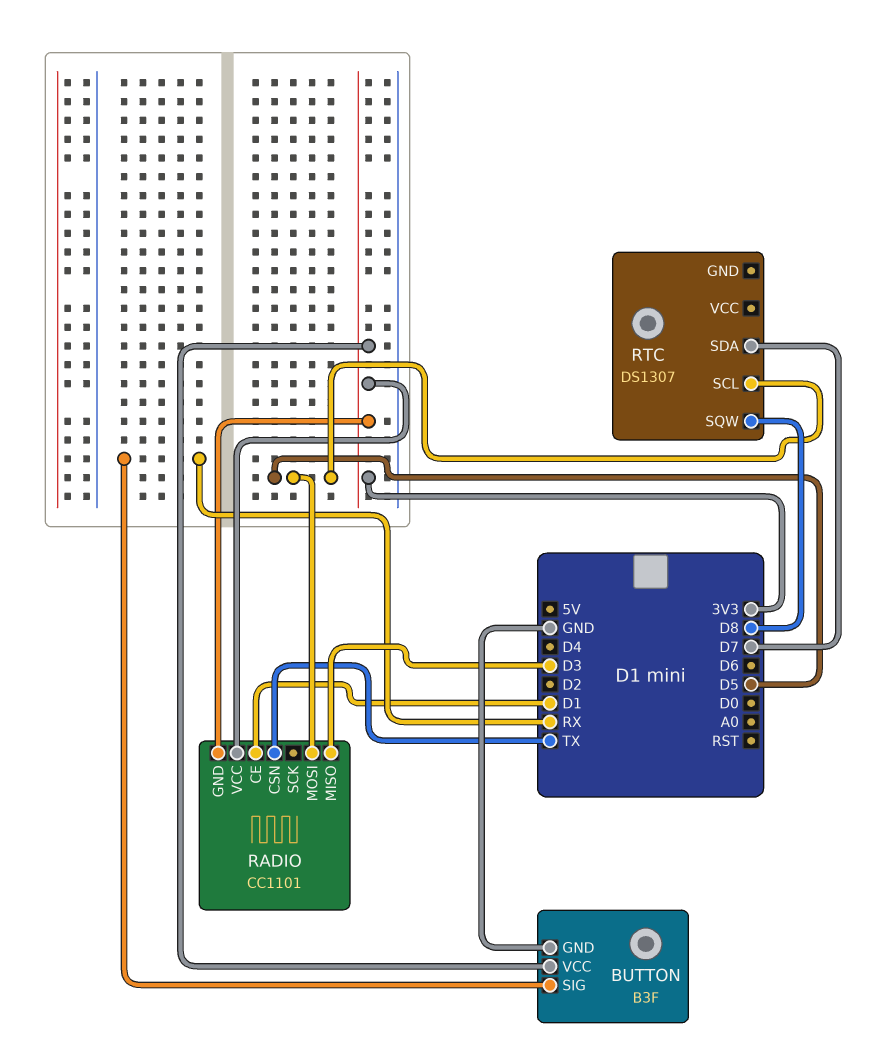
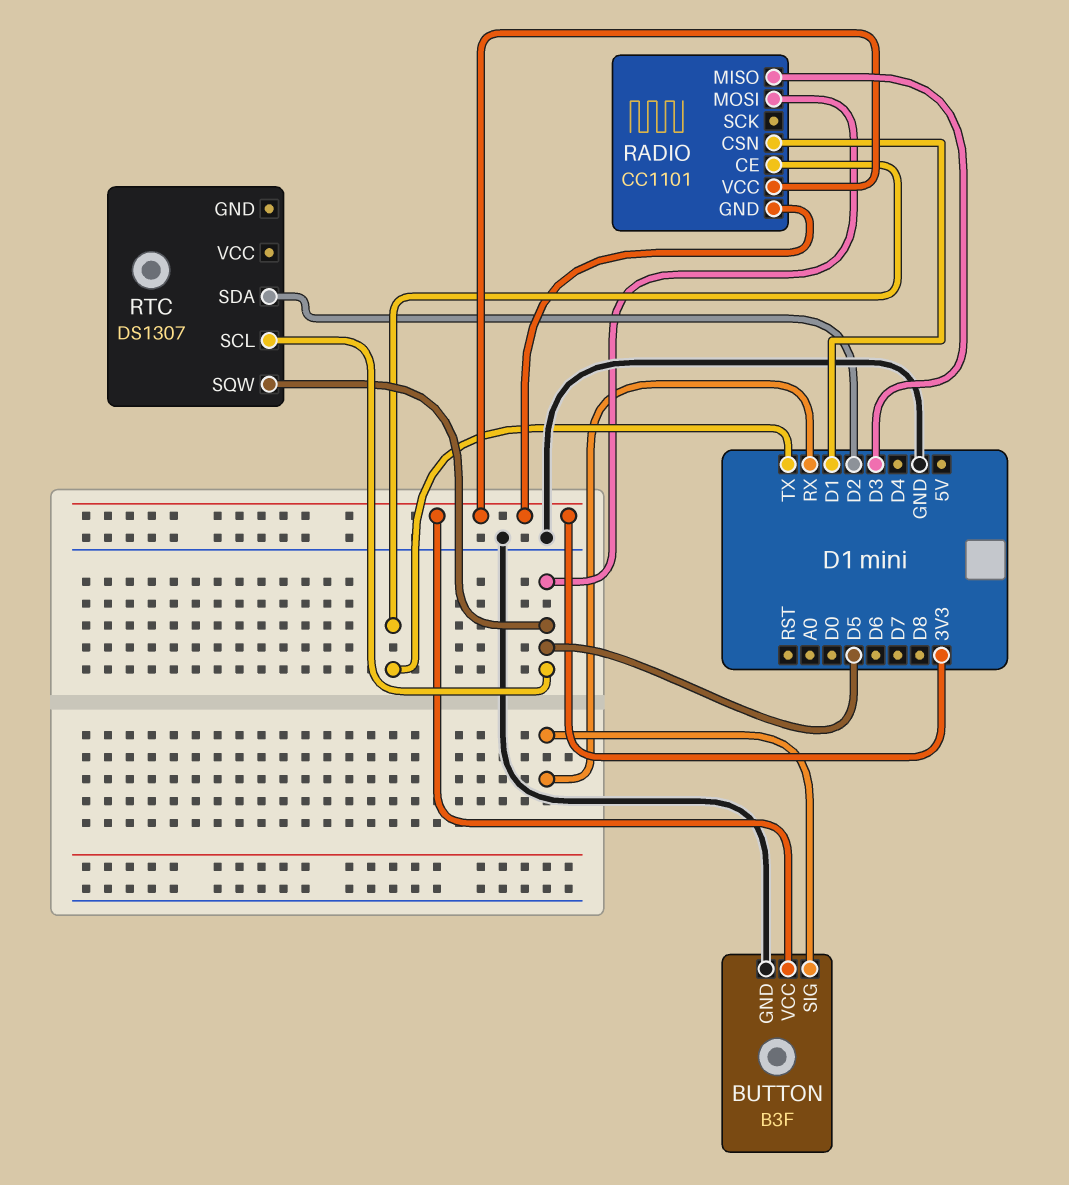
RADIO pin CE: D1 -> TX
RADIO pin CSN: TX -> D1
RTC pin SDA: D7 -> D2
RTC pin SQW: D8 -> D5

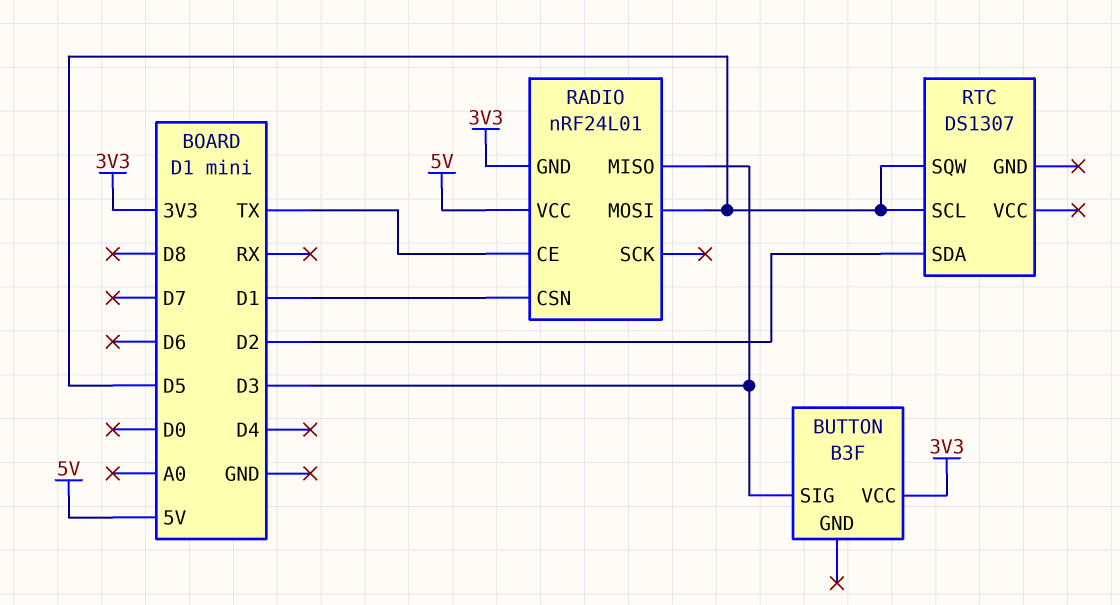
BUTTON pin GND: GND -> none
BUTTON pin SIG: RX -> D3
RADIO: CC1101 -> nRF24L01
RADIO pin VCC: 3V3 -> 5V

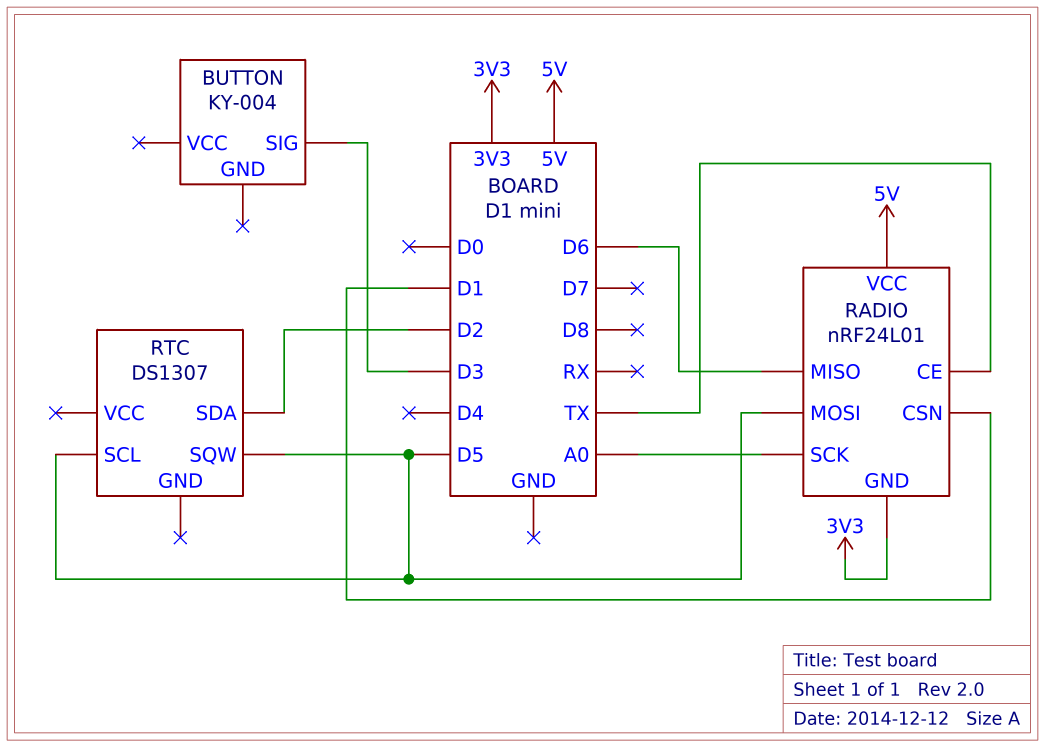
BUTTON: B3F -> KY-004
BUTTON pin VCC: 3V3 -> none
RADIO pin MISO: D3 -> D6
RADIO pin SCK: none -> A0

